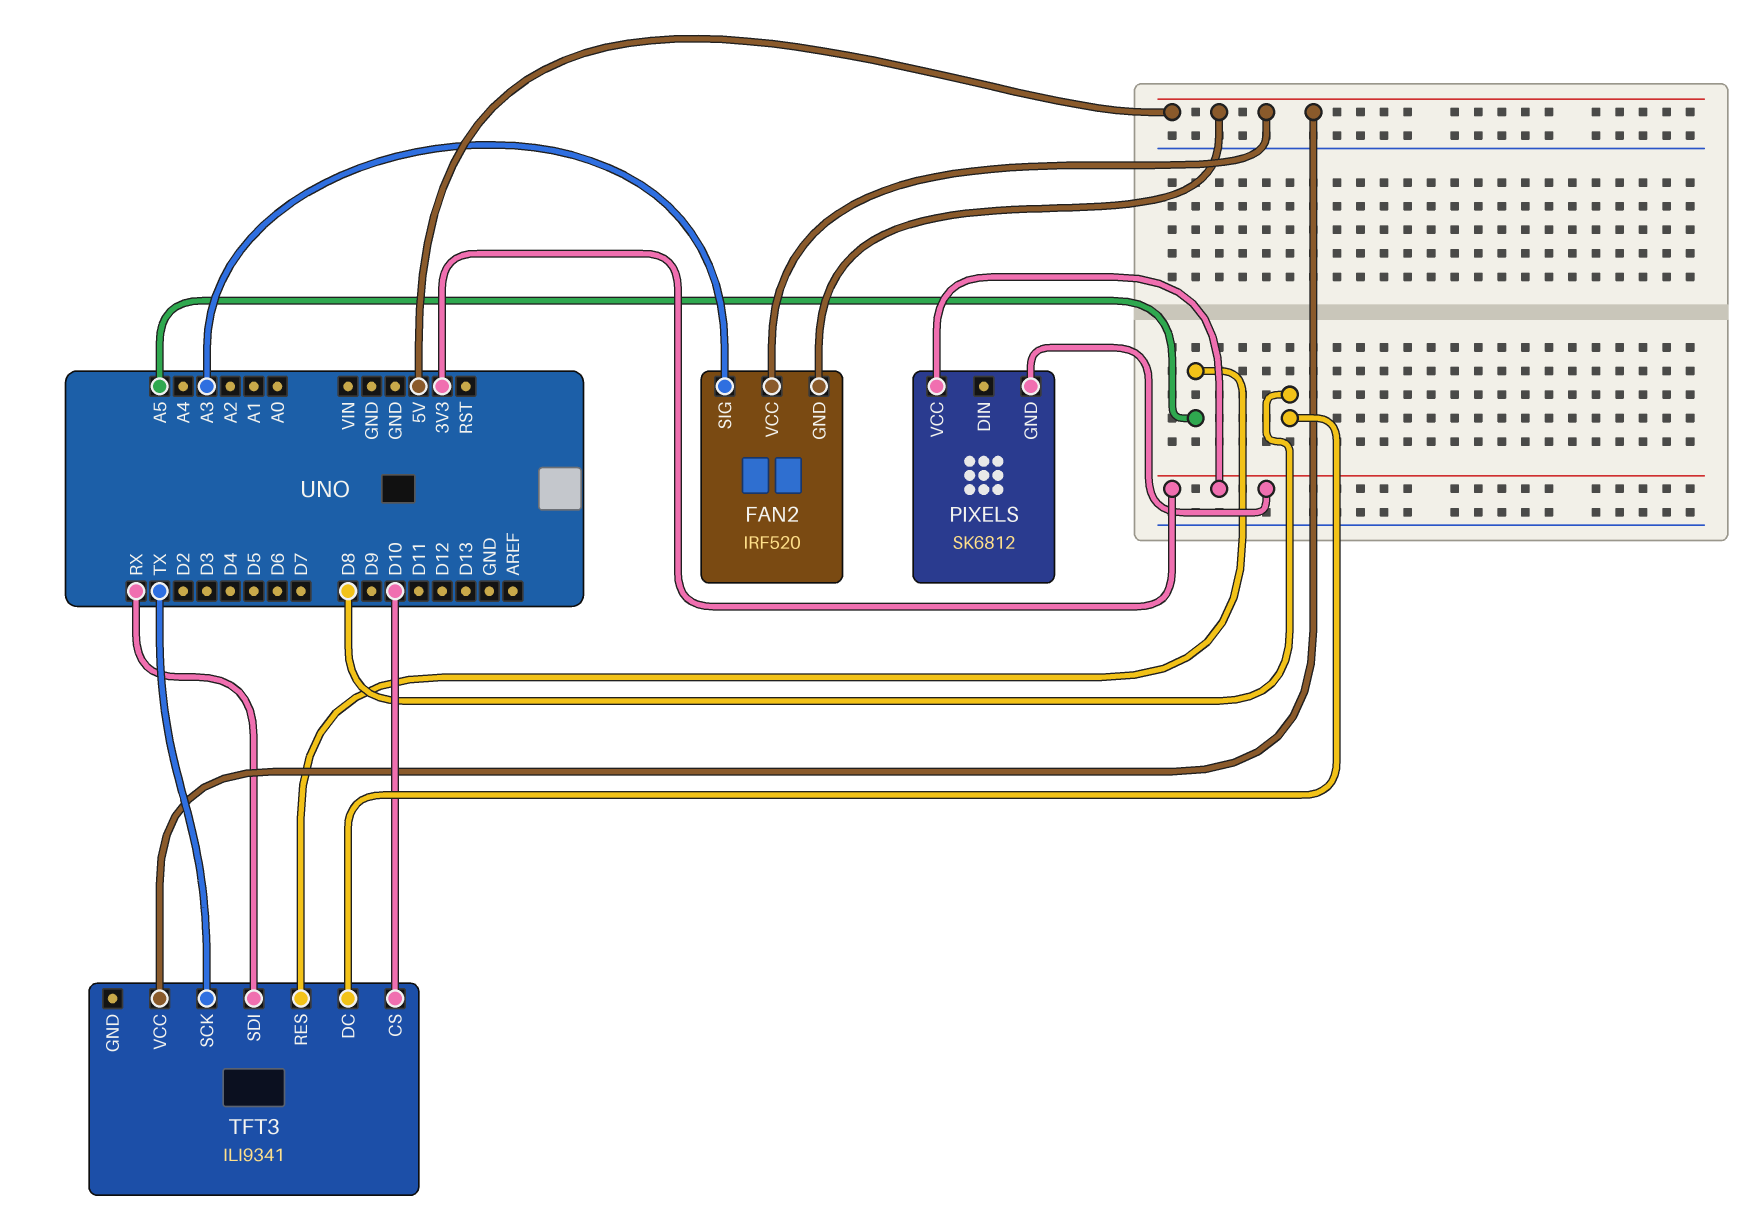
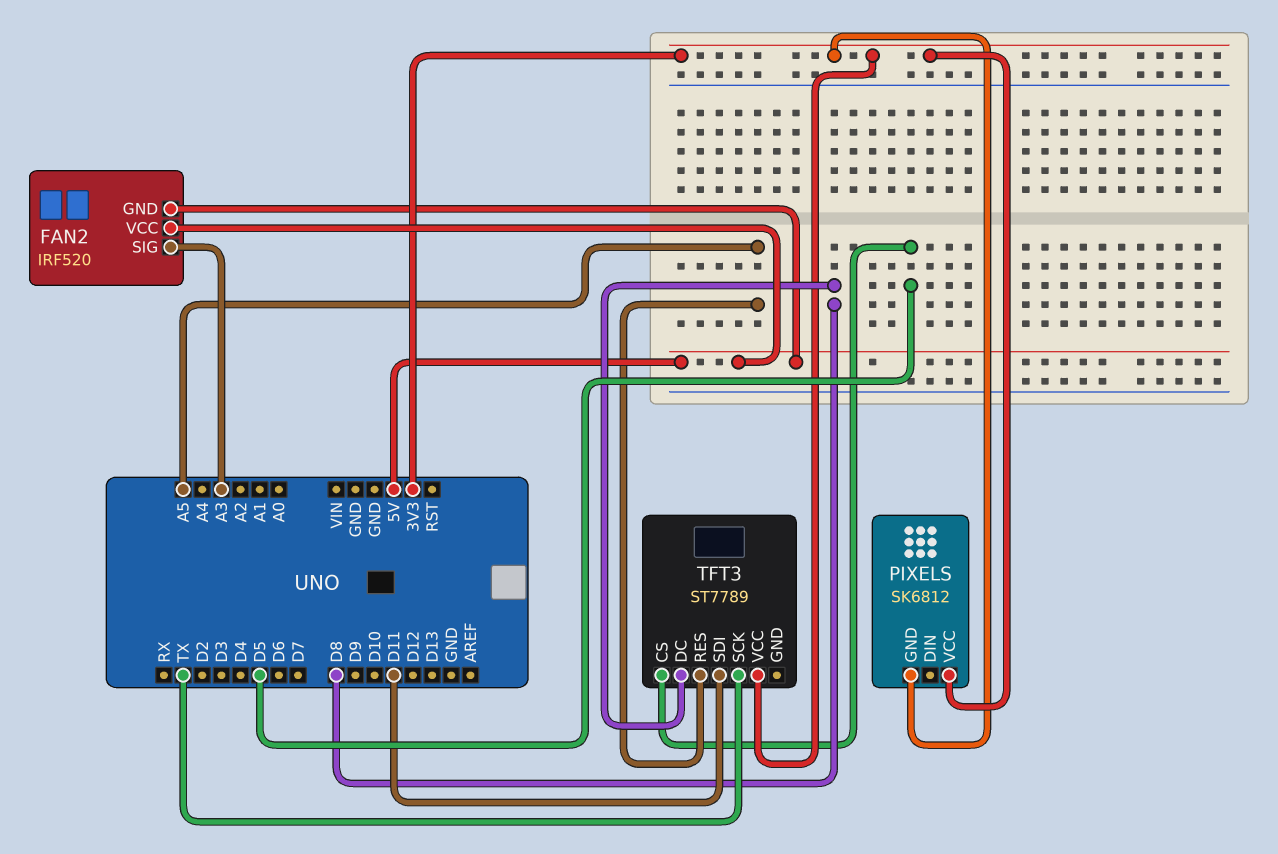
TFT3: ILI9341 -> ST7789
TFT3 pin CS: D10 -> D5
TFT3 pin SDI: RX -> D11
TFT3 pin VCC: 5V -> 3V3

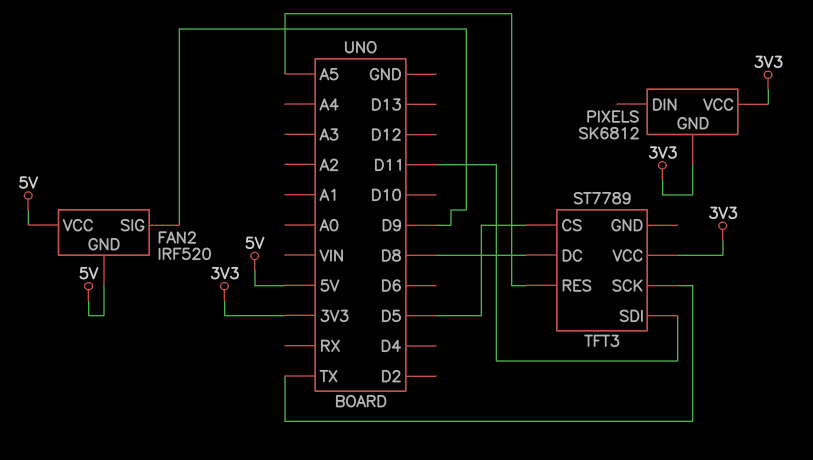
FAN2 pin SIG: A3 -> D9

